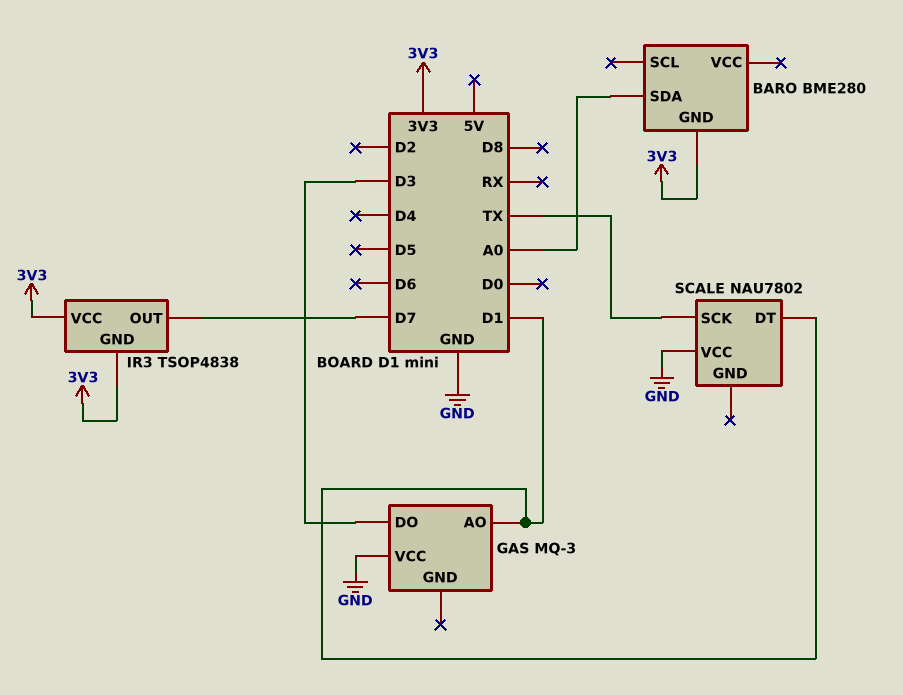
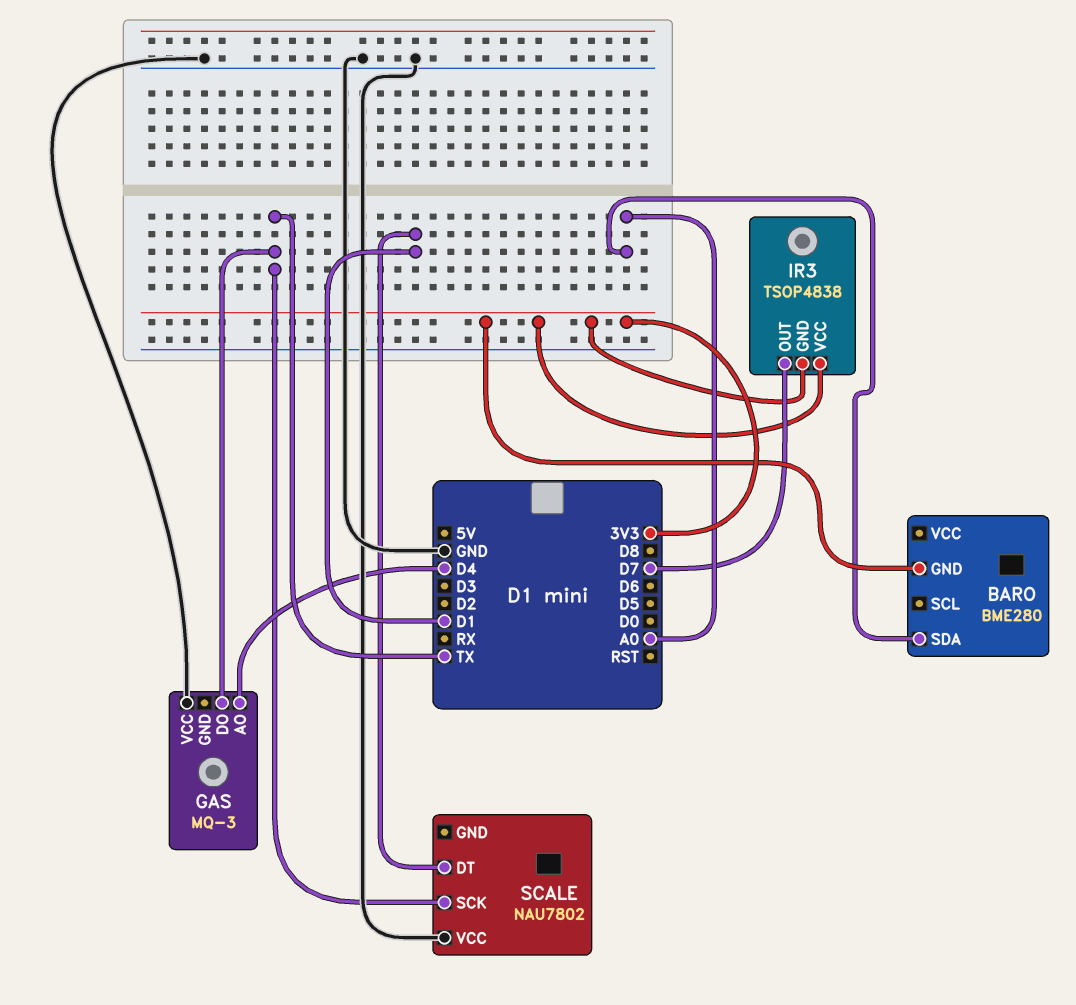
GAS pin AO: D1 -> D4
GAS pin DO: D3 -> TX

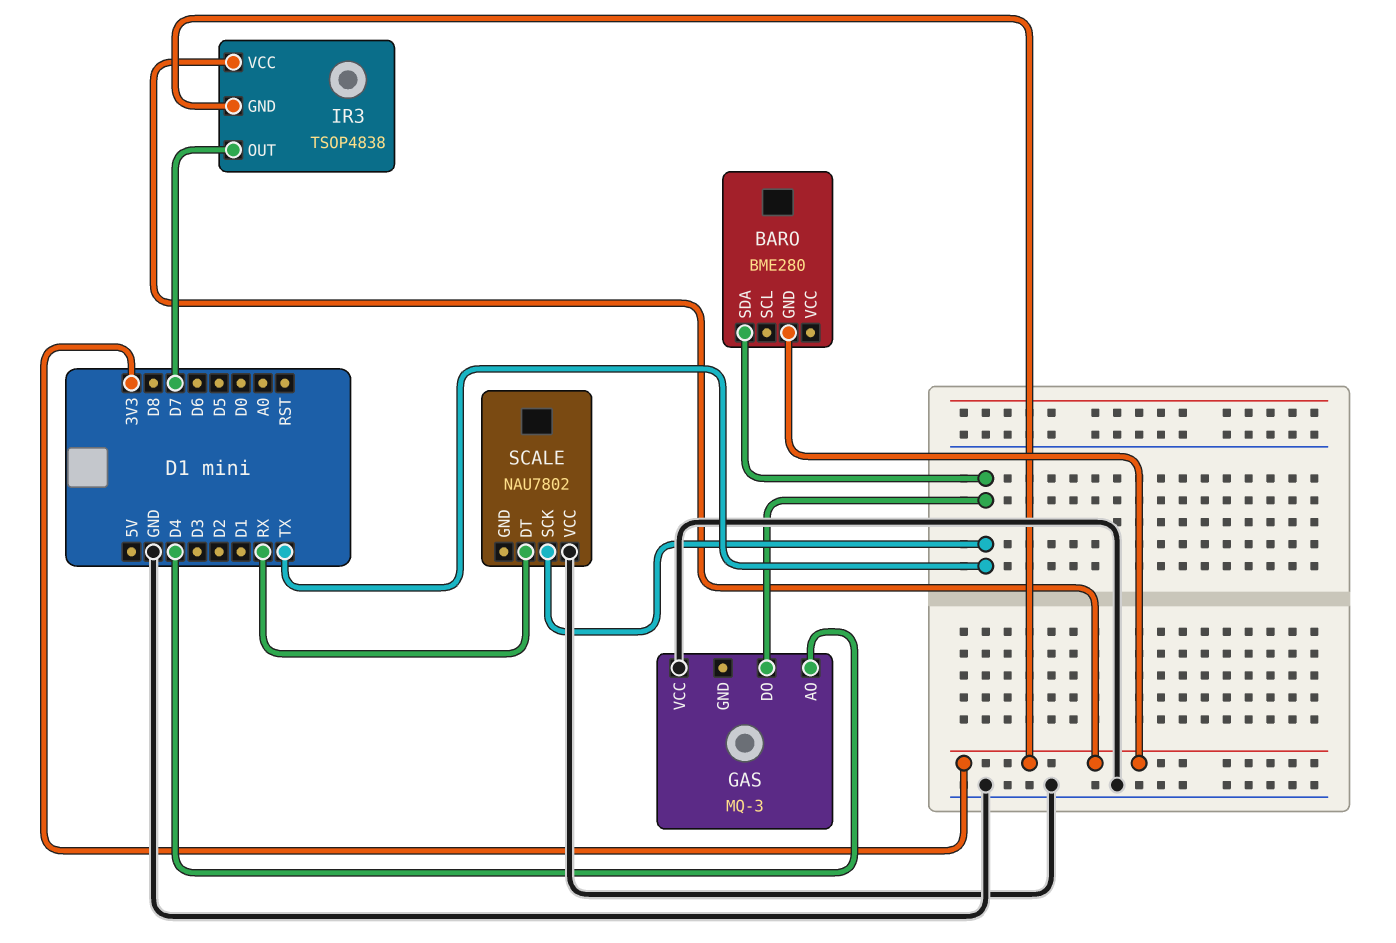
BARO pin SDA: A0 -> TX
SCALE pin DT: D1 -> RX

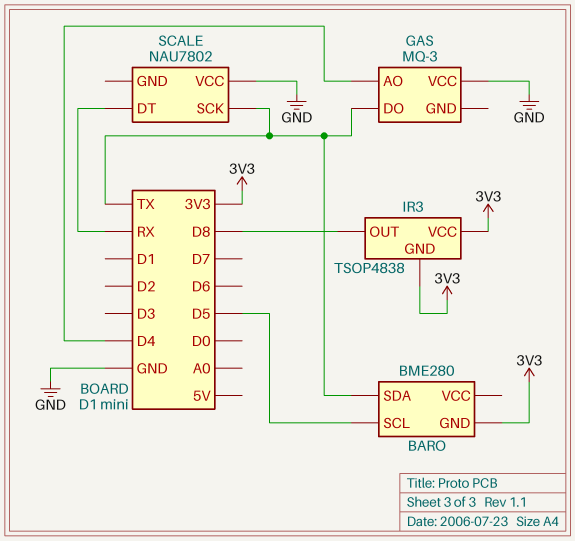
BARO pin SCL: none -> D5
IR3 pin OUT: D7 -> D8

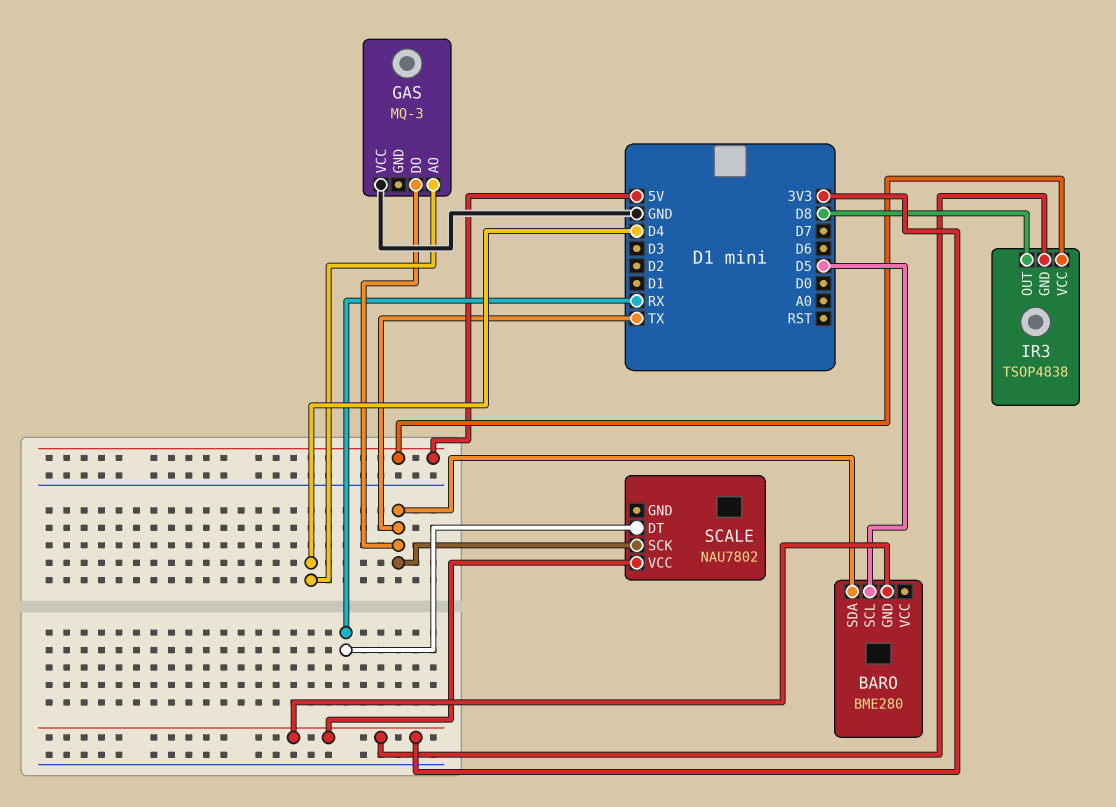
IR3 pin VCC: 3V3 -> 5V
SCALE pin VCC: GND -> 3V3

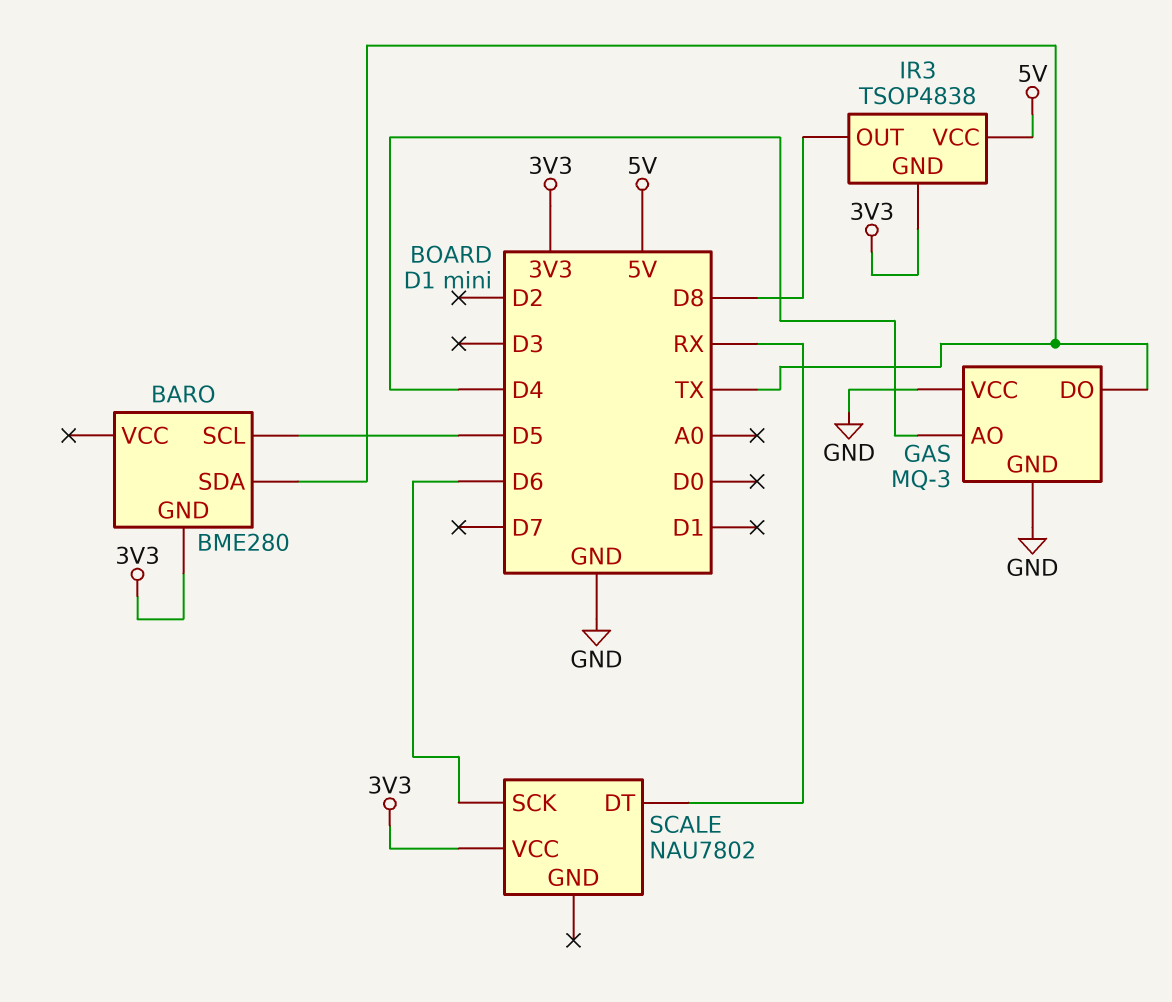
GAS pin GND: none -> GND
SCALE pin SCK: TX -> D6

